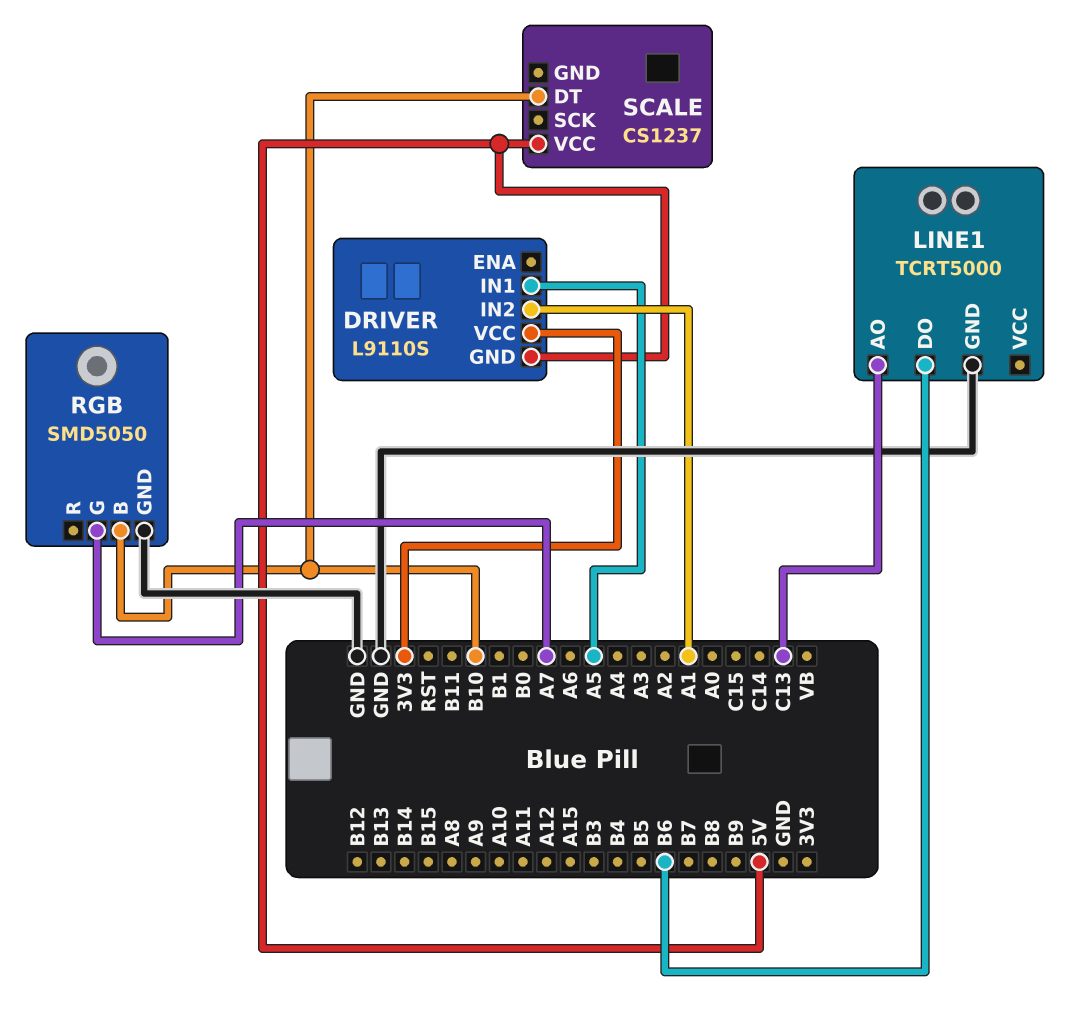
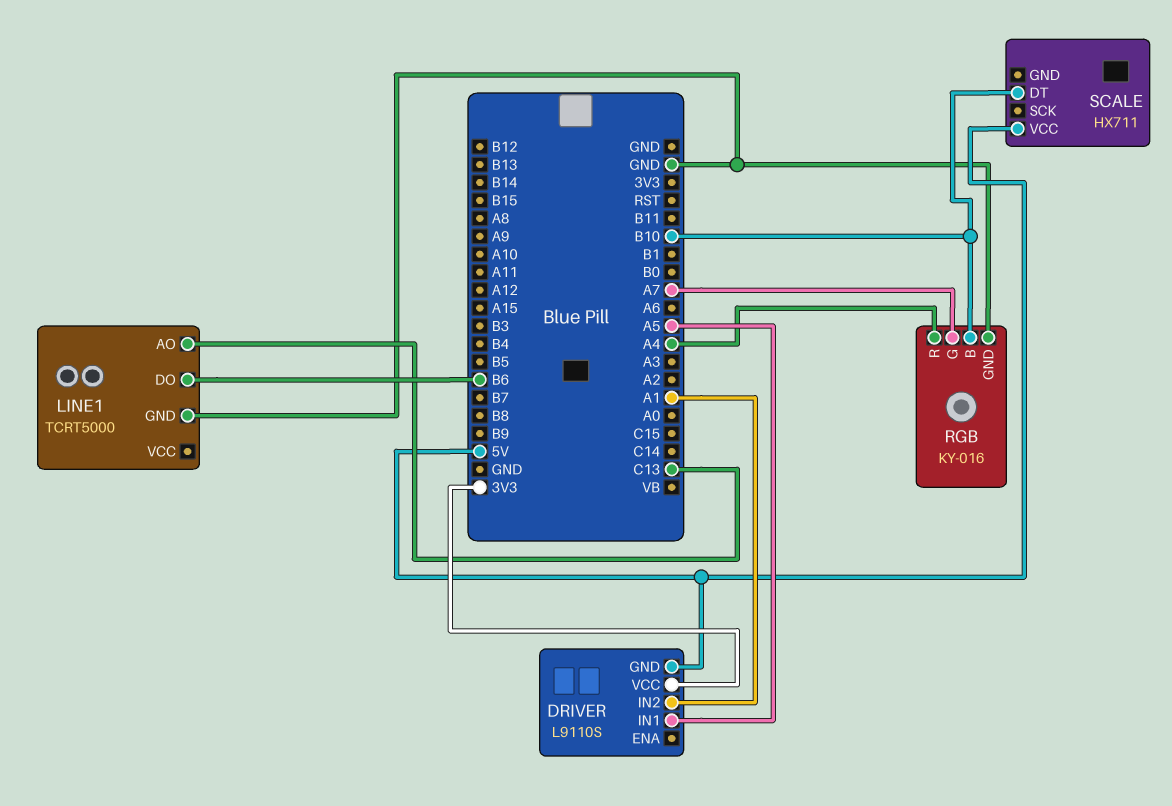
RGB: SMD5050 -> KY-016
RGB pin R: none -> A4
SCALE: CS1237 -> HX711

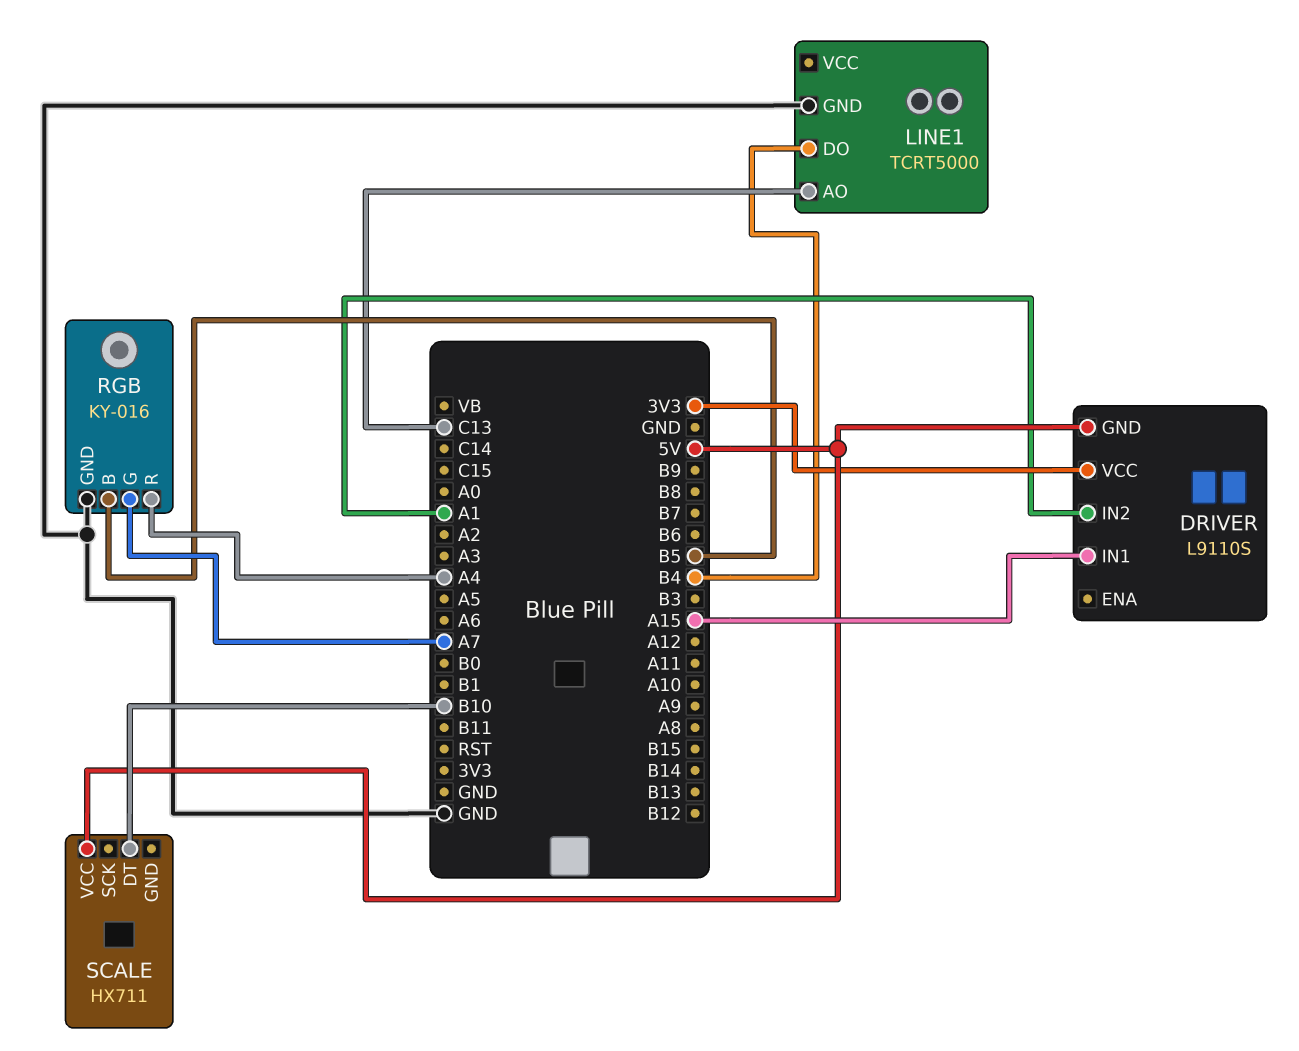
DRIVER pin IN1: A5 -> A15
LINE1 pin DO: B6 -> B4
RGB pin B: B10 -> B5

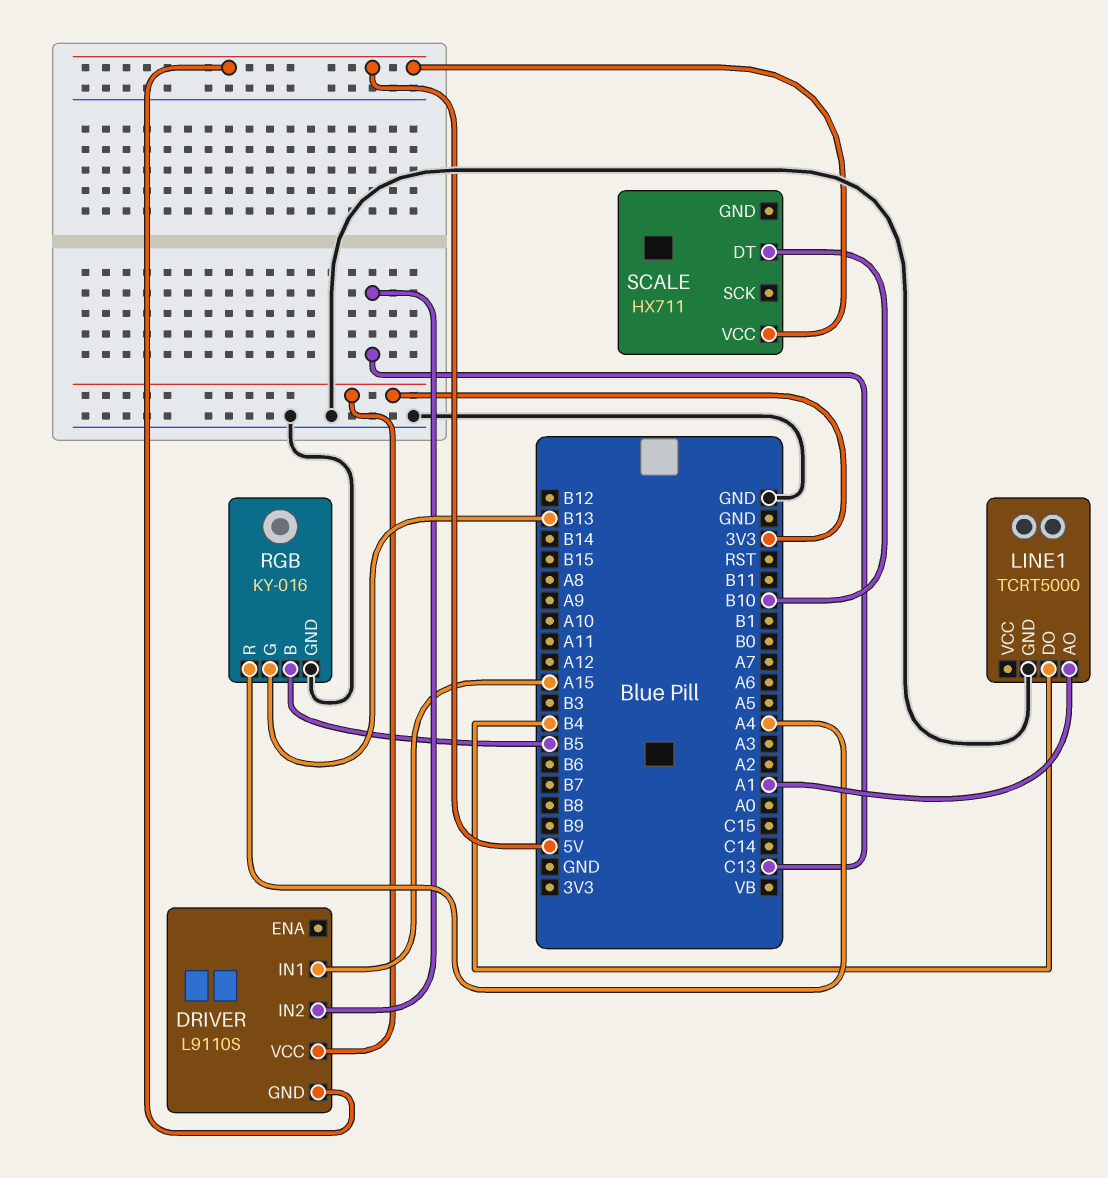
DRIVER pin IN2: A1 -> C13
LINE1 pin AO: C13 -> A1
RGB pin G: A7 -> B13

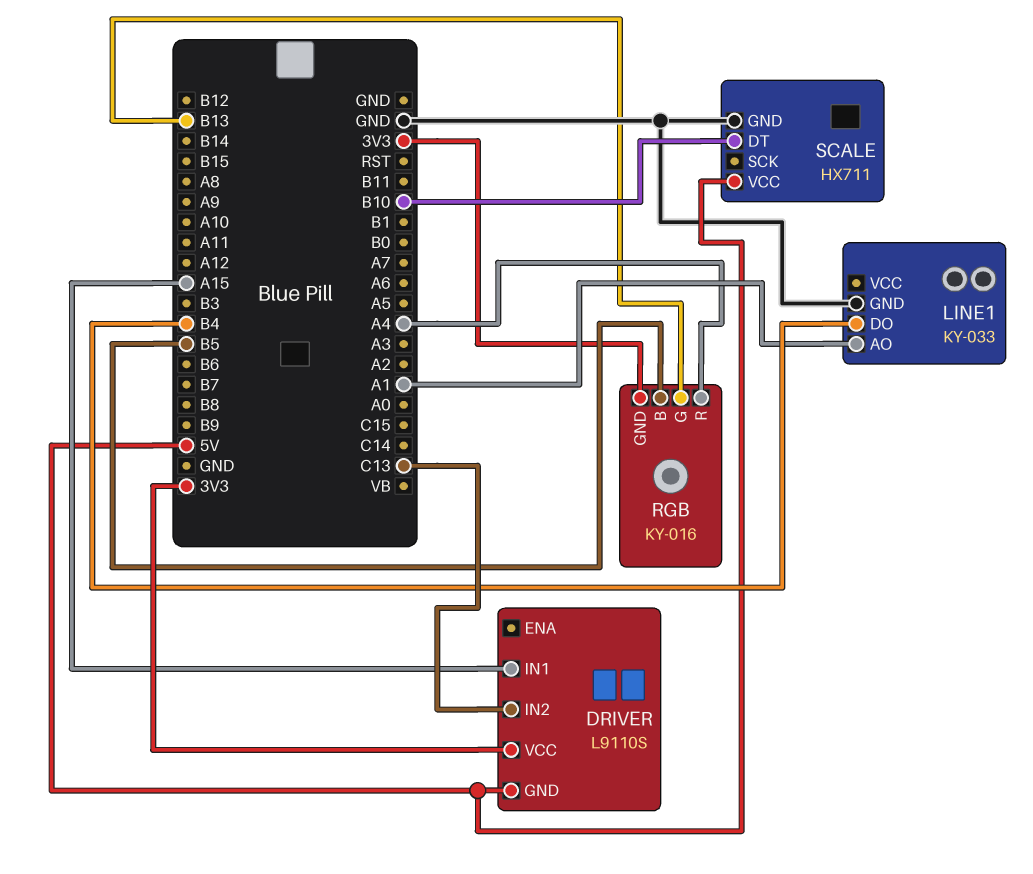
LINE1: TCRT5000 -> KY-033
RGB pin GND: GND -> 3V3
SCALE pin GND: none -> GND

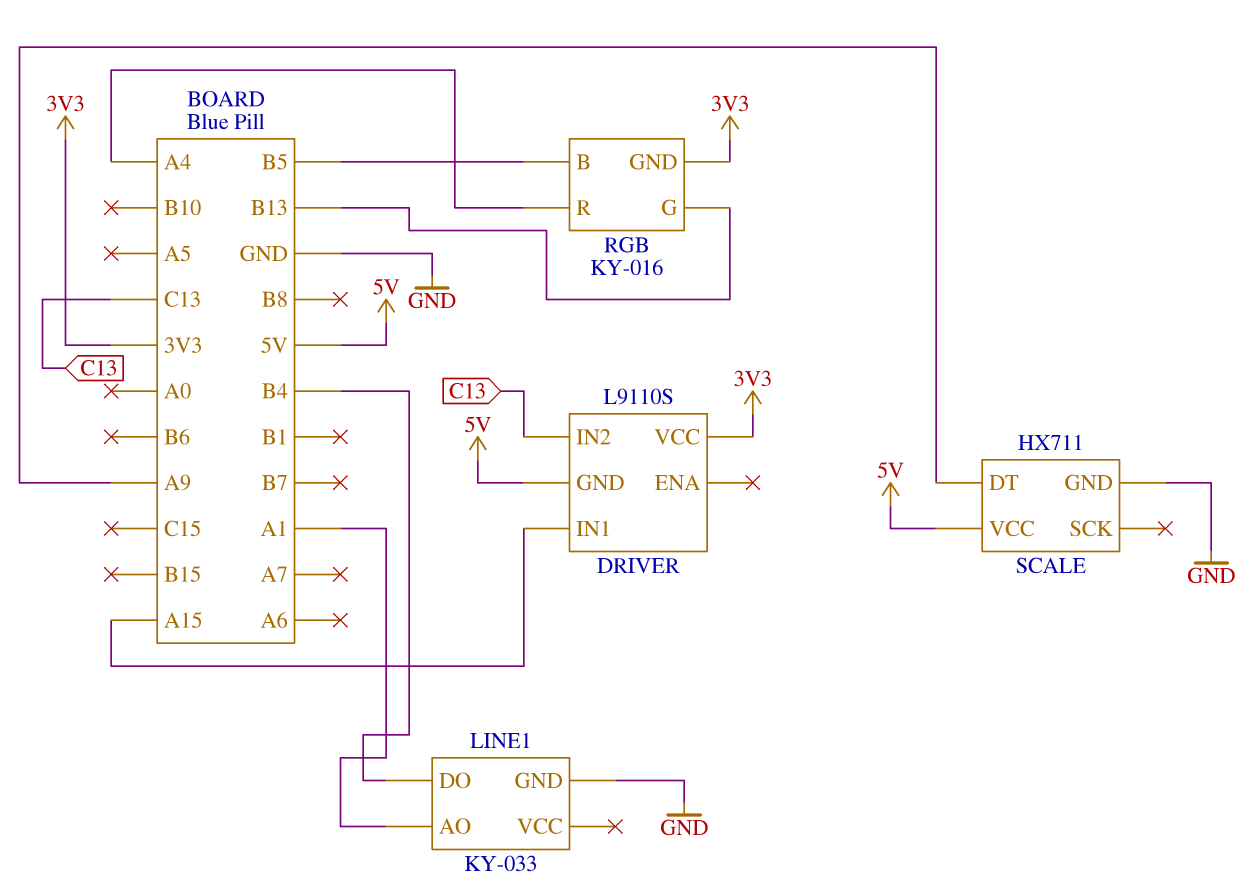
SCALE pin DT: B10 -> A9

